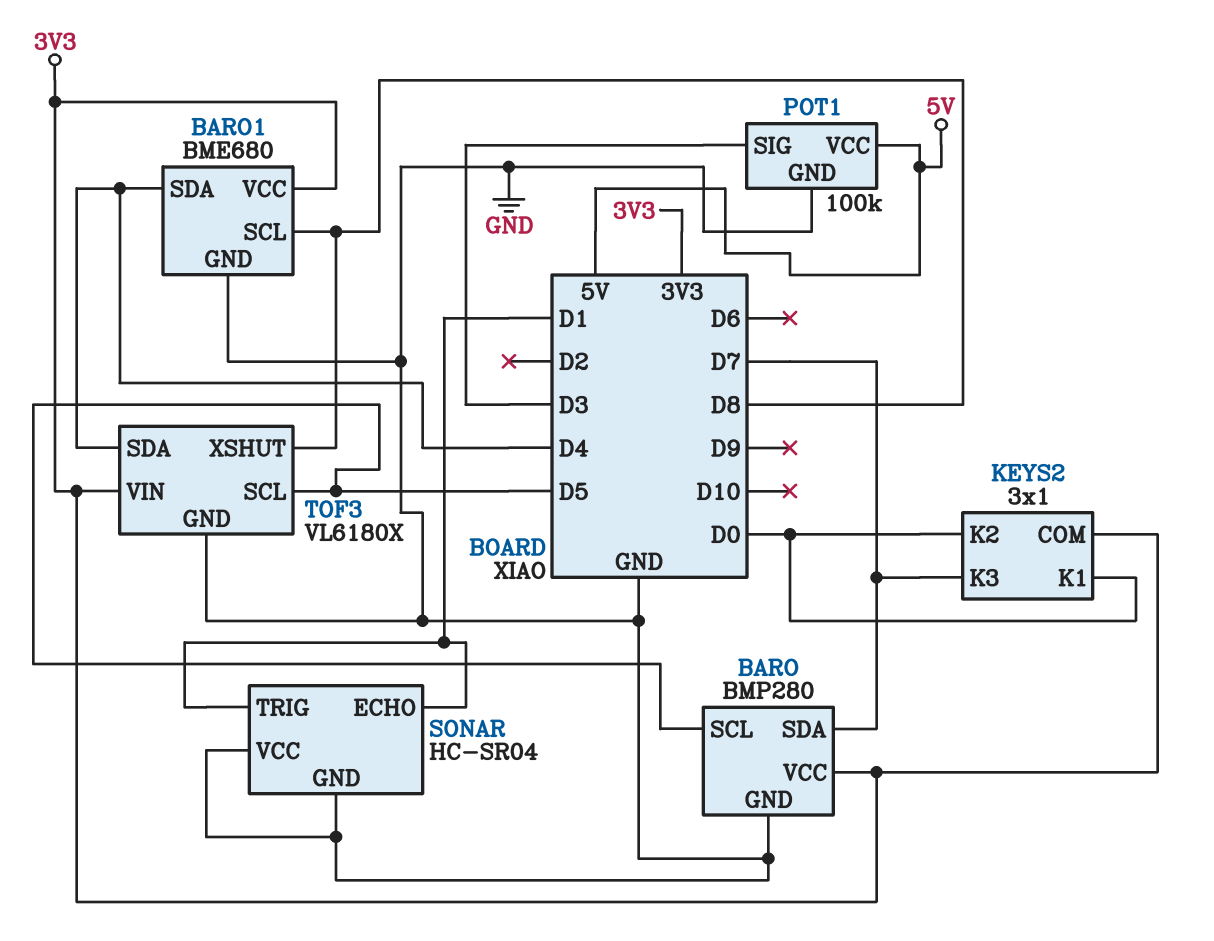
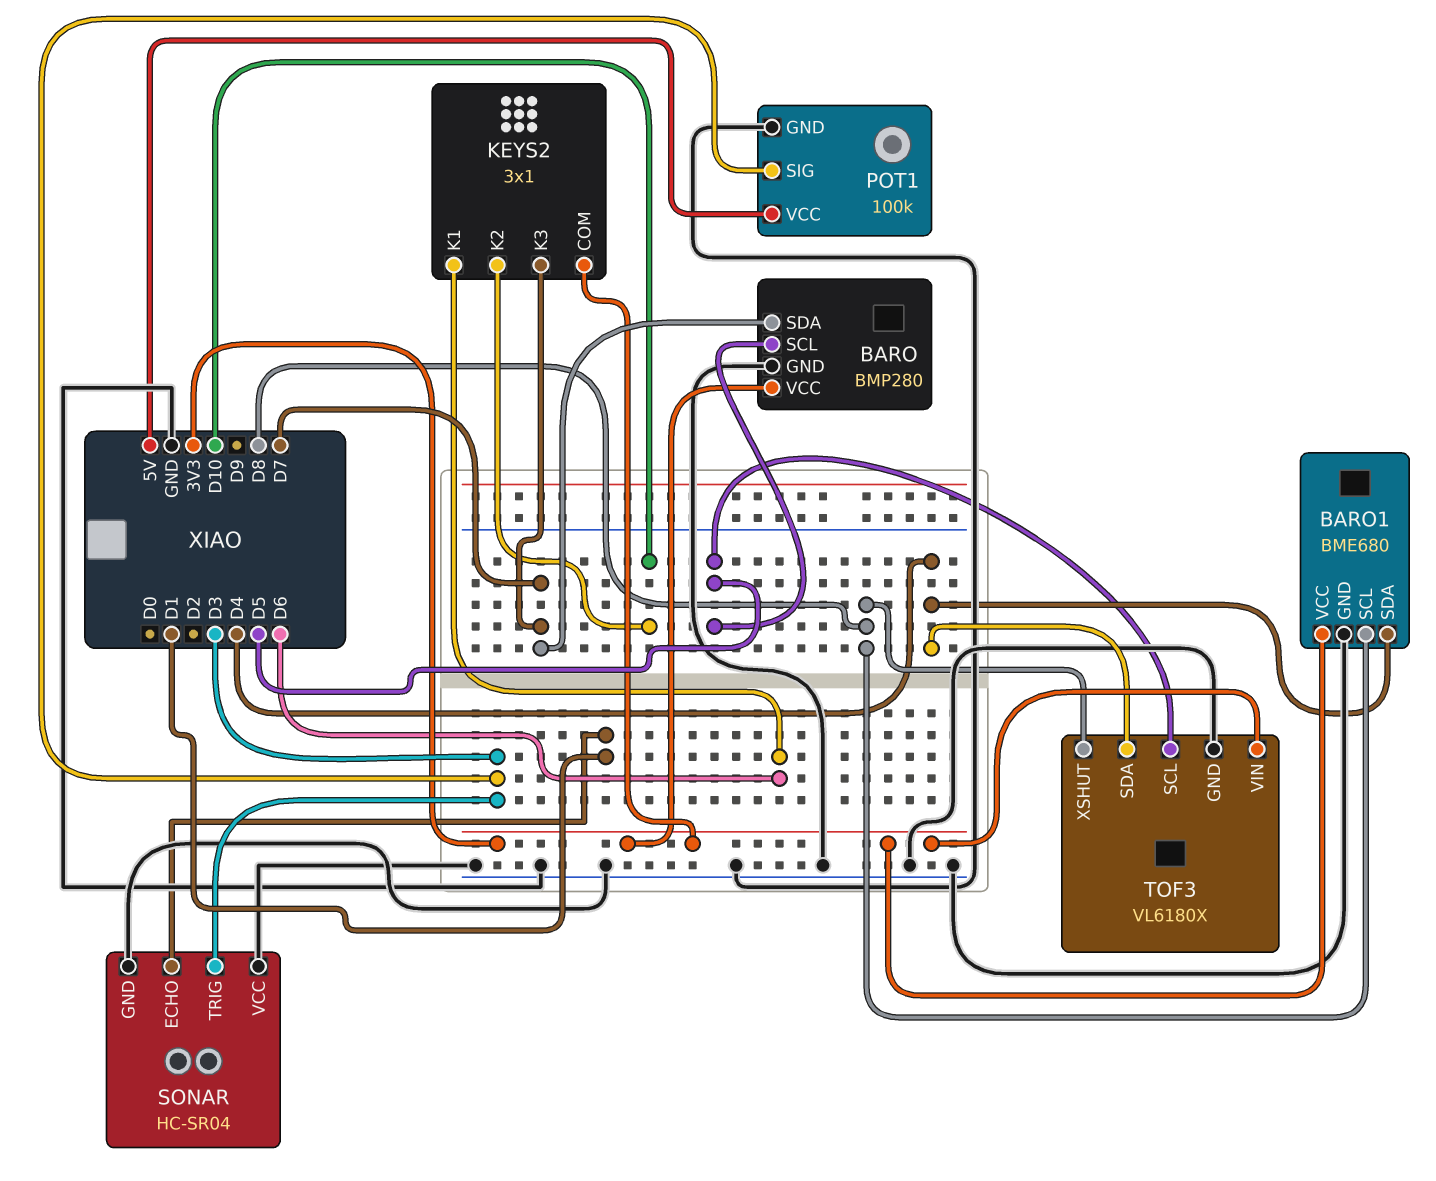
KEYS2 pin K1: D0 -> D6
KEYS2 pin K2: D0 -> D10
SONAR pin TRIG: D1 -> D3

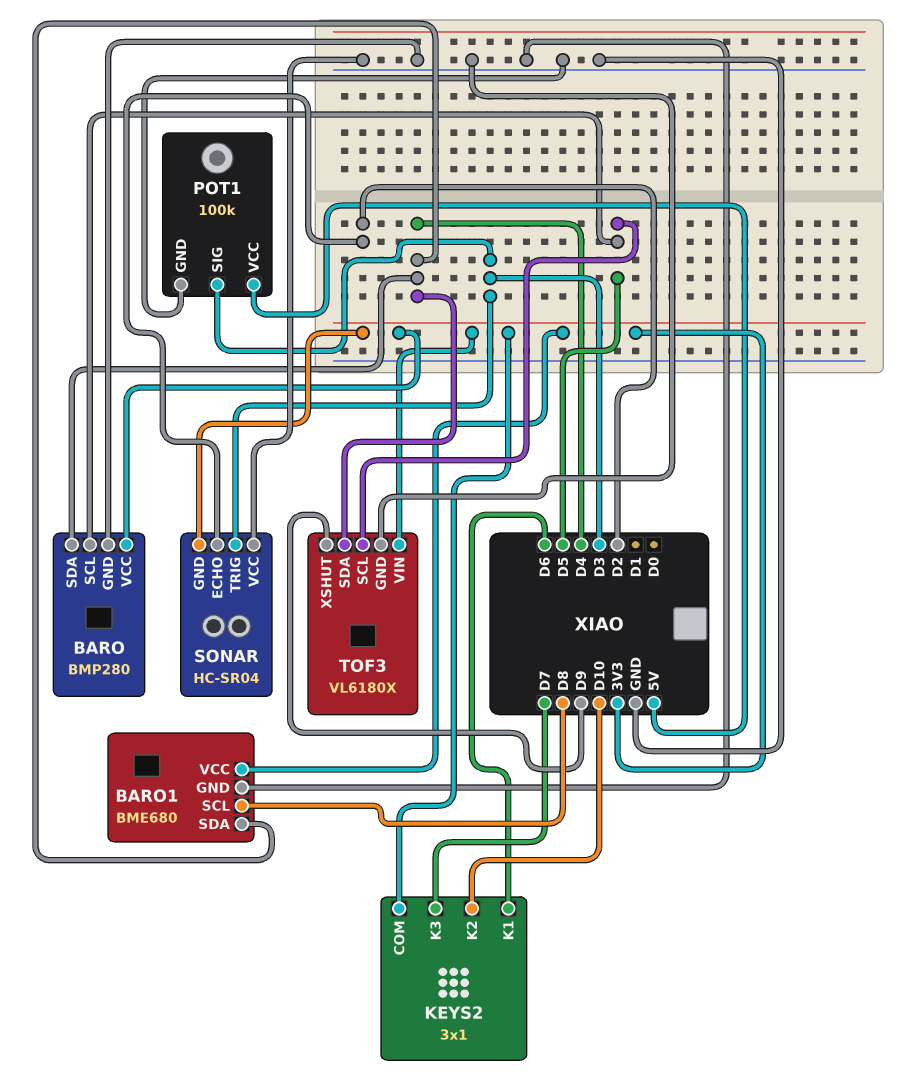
BARO pin SDA: D7 -> D4
SONAR pin ECHO: D1 -> D2
SONAR pin GND: GND -> 3V3
TOF3 pin XSHUT: D8 -> D9

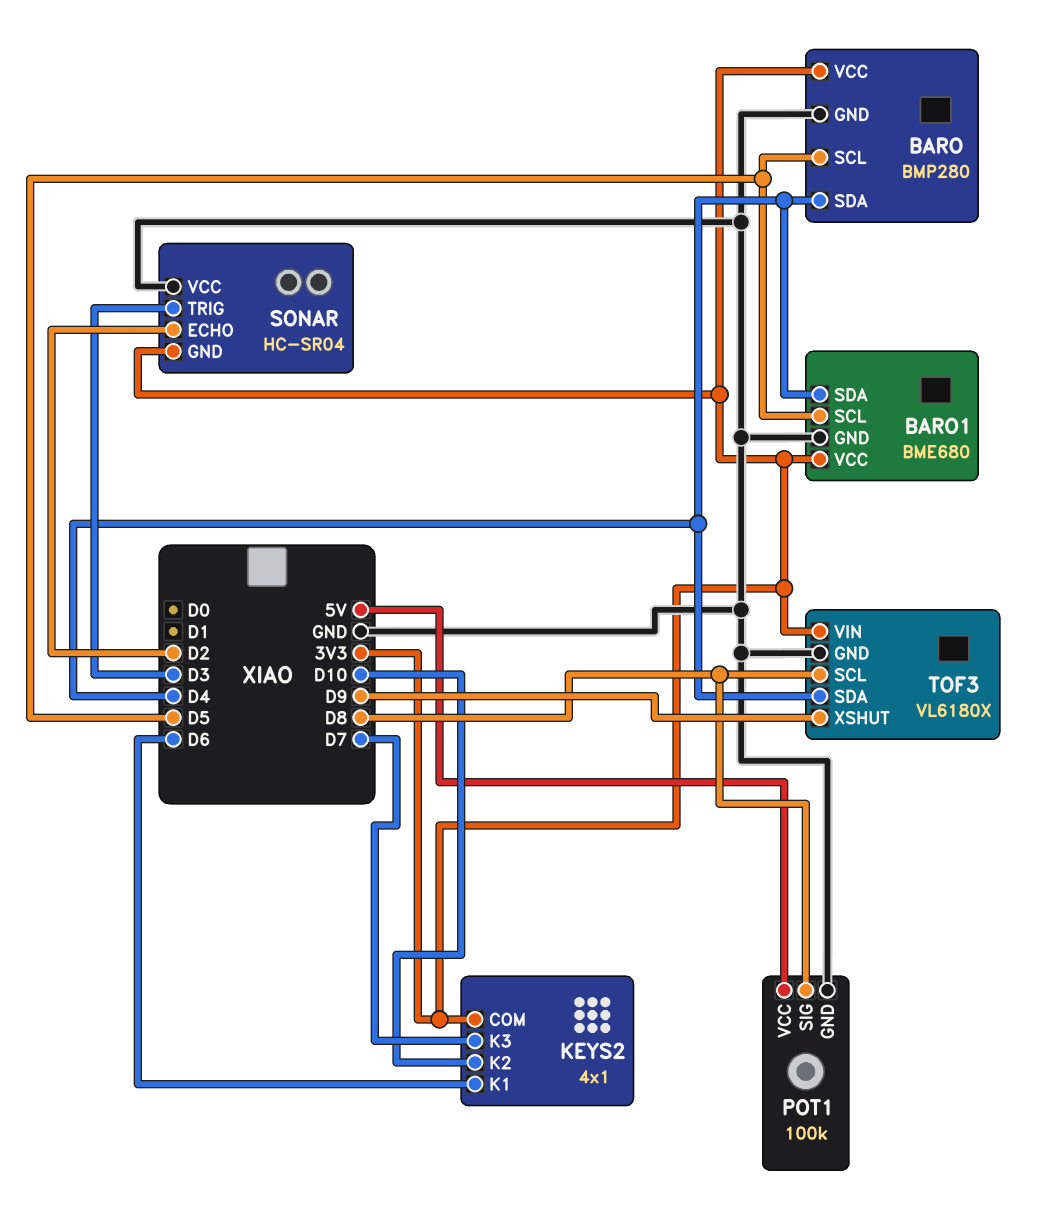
BARO1 pin SCL: D8 -> D5
KEYS2: 3x1 -> 4x1
POT1 pin SIG: D3 -> D8
TOF3 pin SCL: D5 -> D8

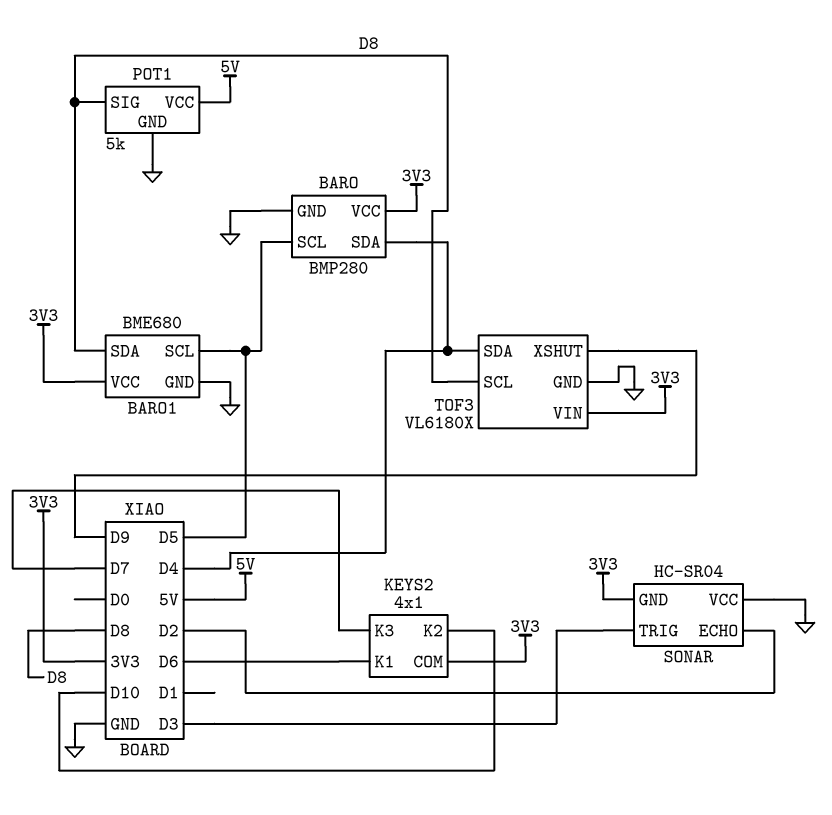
BARO1 pin SDA: D4 -> D8
POT1: 100k -> 5k

